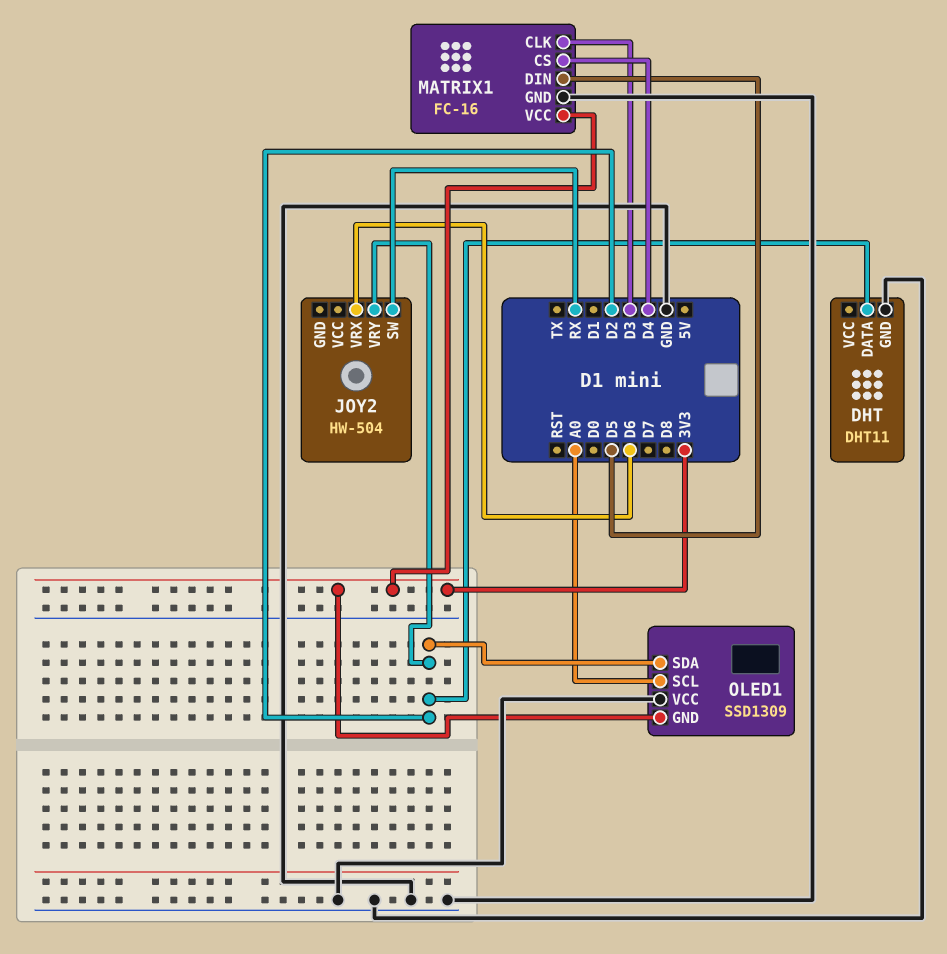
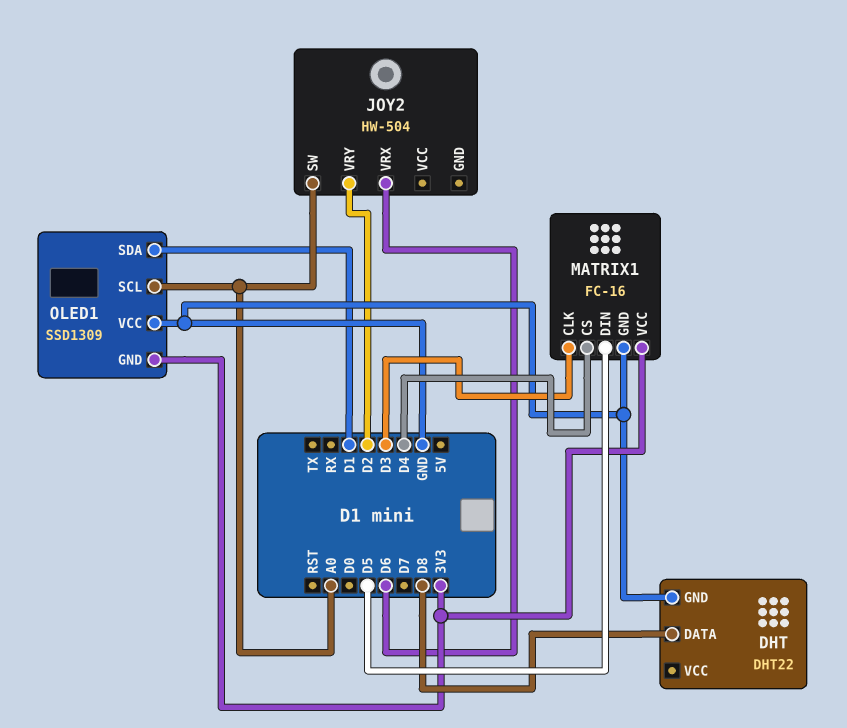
DHT: DHT11 -> DHT22
DHT pin DATA: D2 -> D8
JOY2 pin SW: RX -> A0
OLED1 pin SDA: D2 -> D1

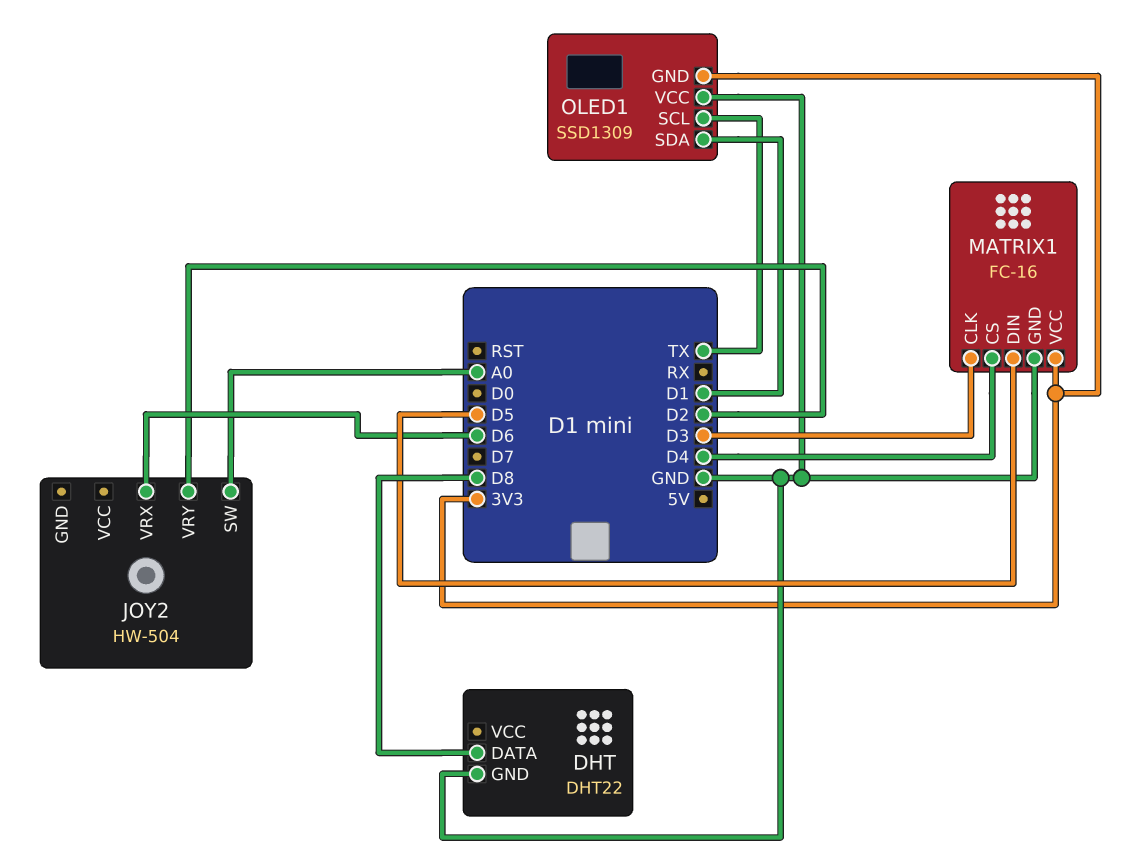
OLED1 pin SCL: A0 -> TX

